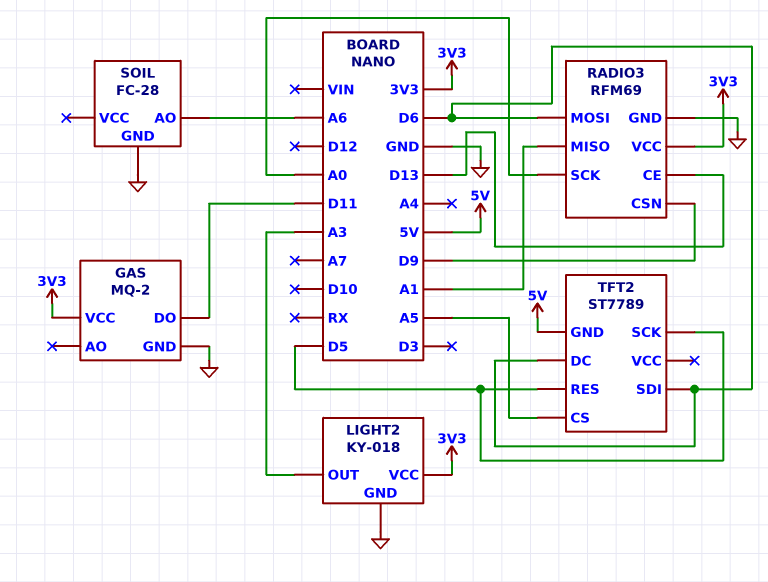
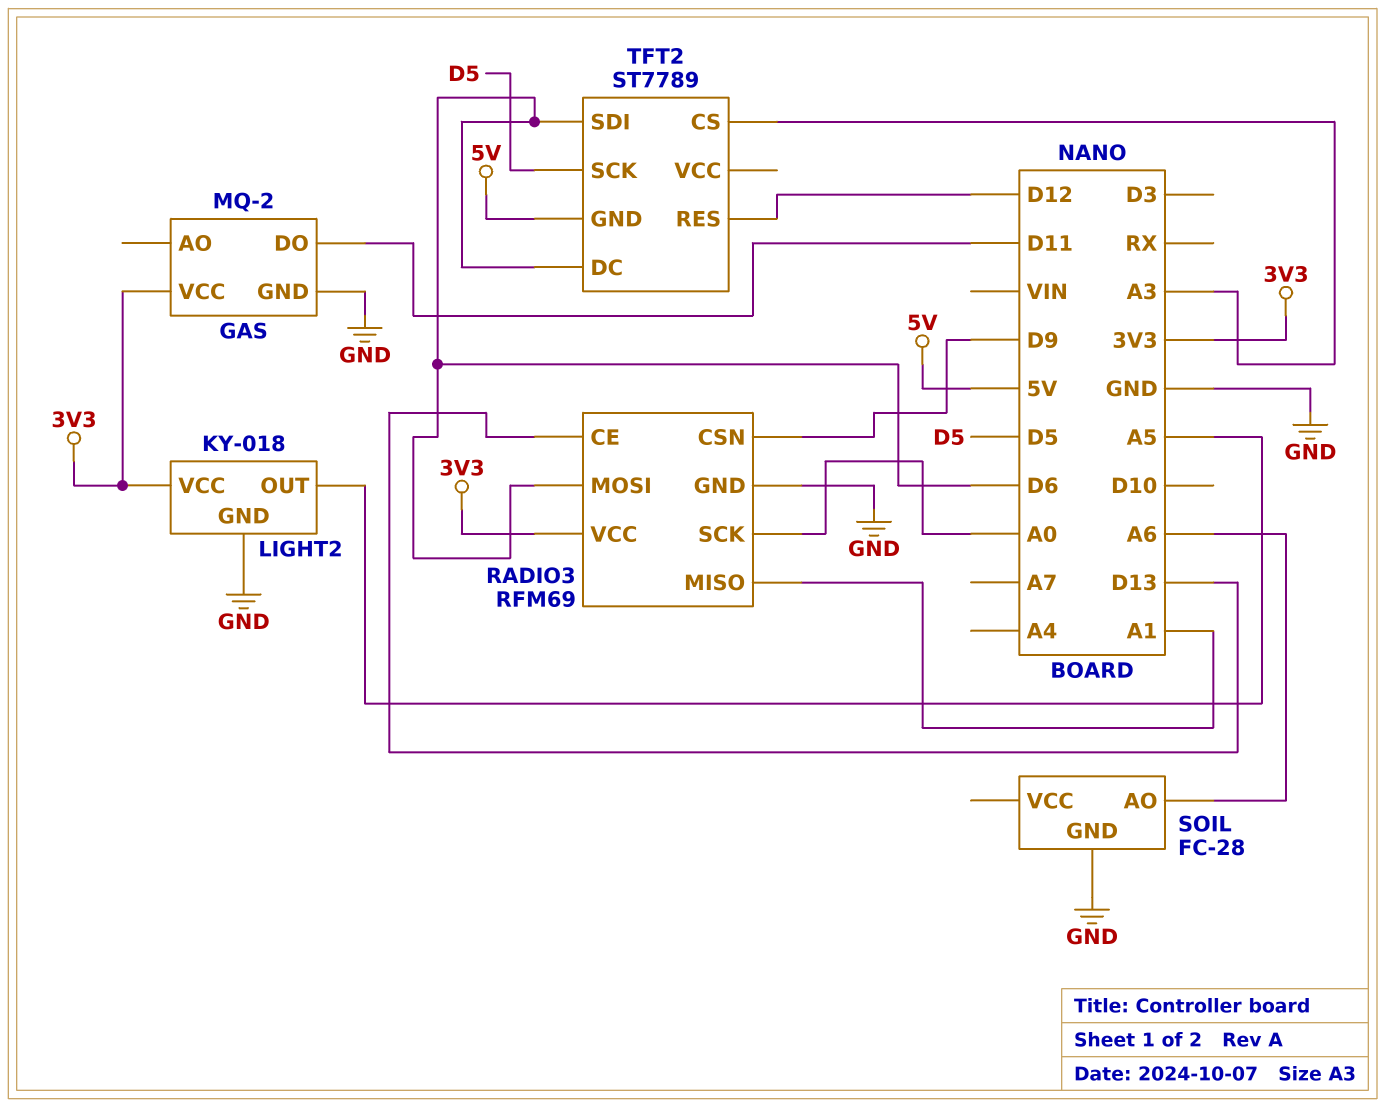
LIGHT2 pin OUT: A3 -> A5
TFT2 pin CS: A5 -> A3
TFT2 pin RES: D5 -> D12

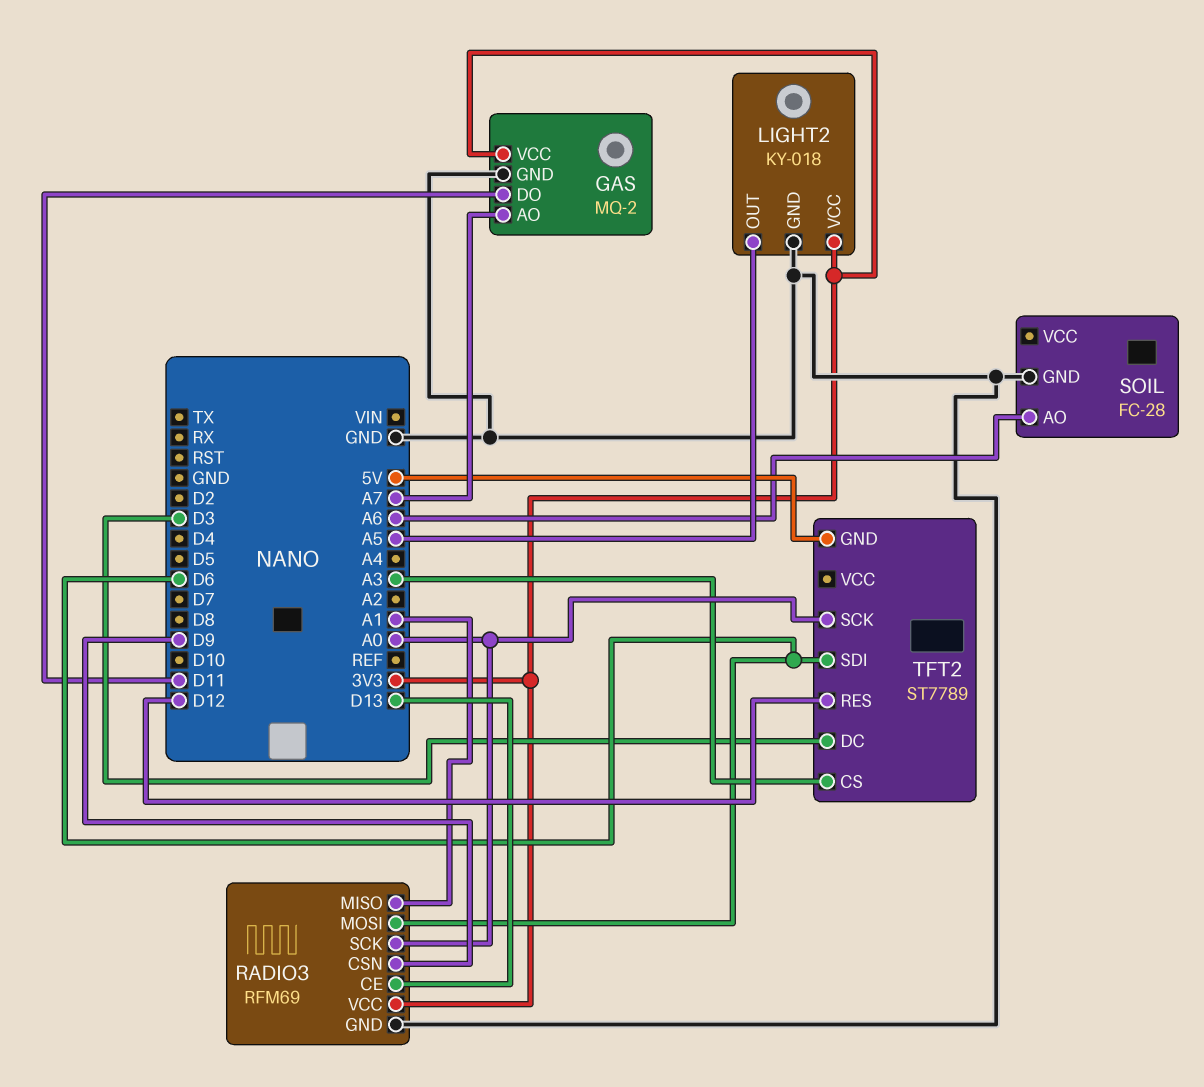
GAS pin AO: none -> A7
TFT2 pin DC: D6 -> D3
TFT2 pin SCK: D5 -> A0

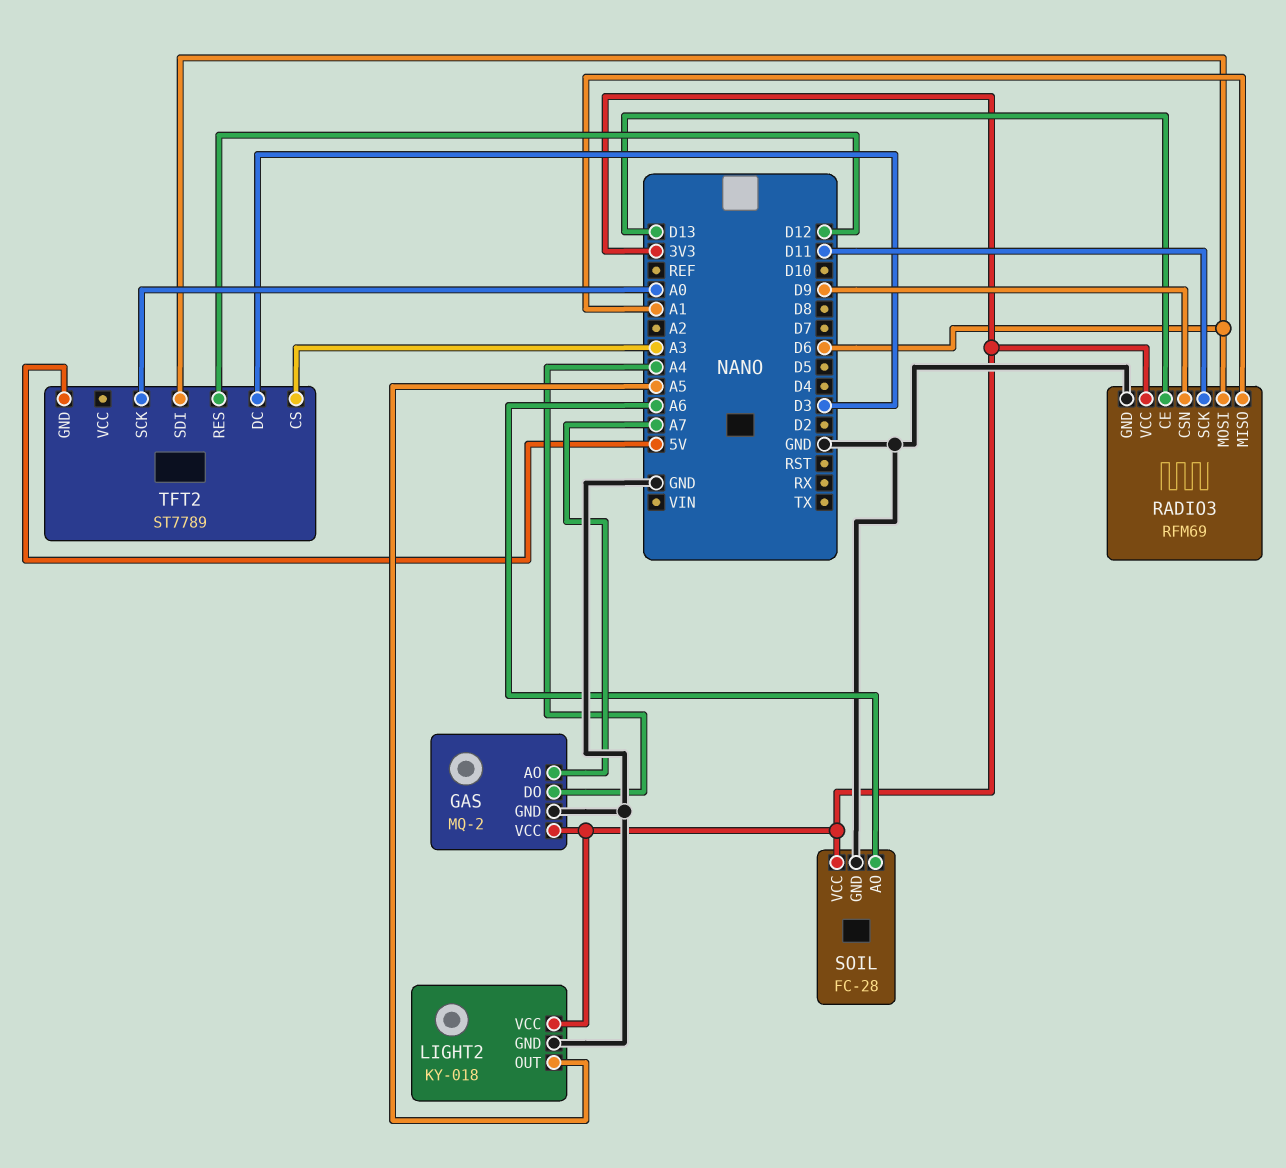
GAS pin DO: D11 -> A4
RADIO3 pin SCK: A0 -> D11
SOIL pin VCC: none -> 3V3

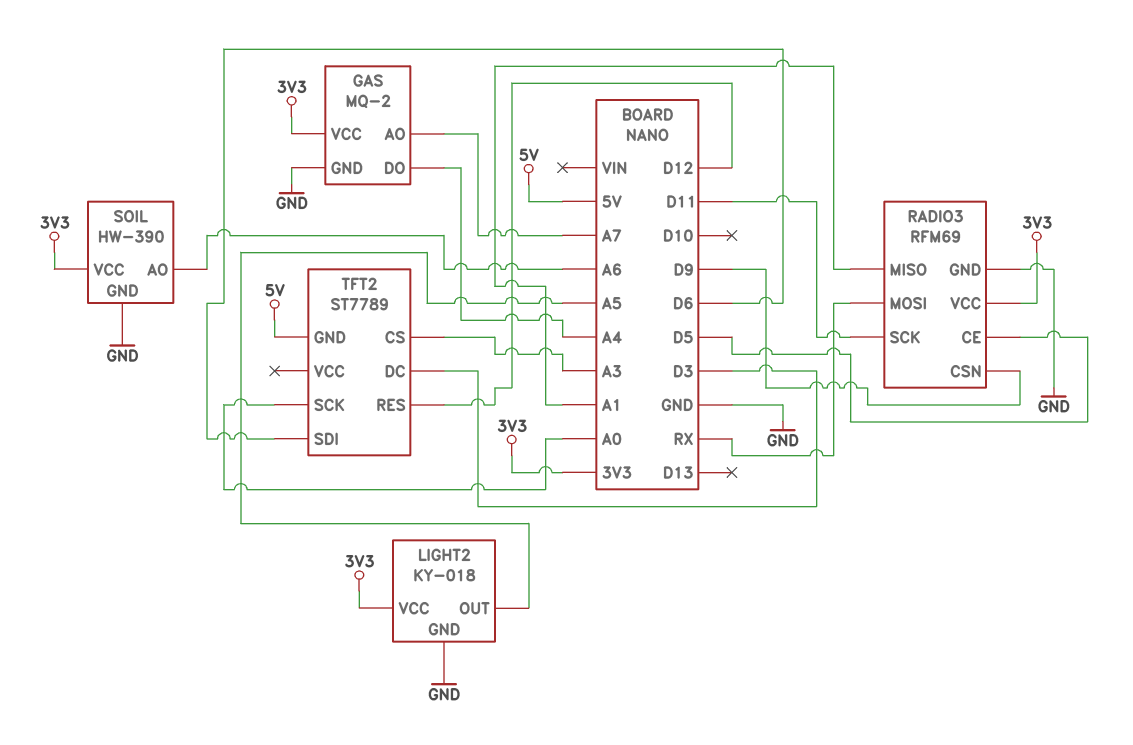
RADIO3 pin CE: D13 -> D5
RADIO3 pin MOSI: D6 -> RX
SOIL: FC-28 -> HW-390

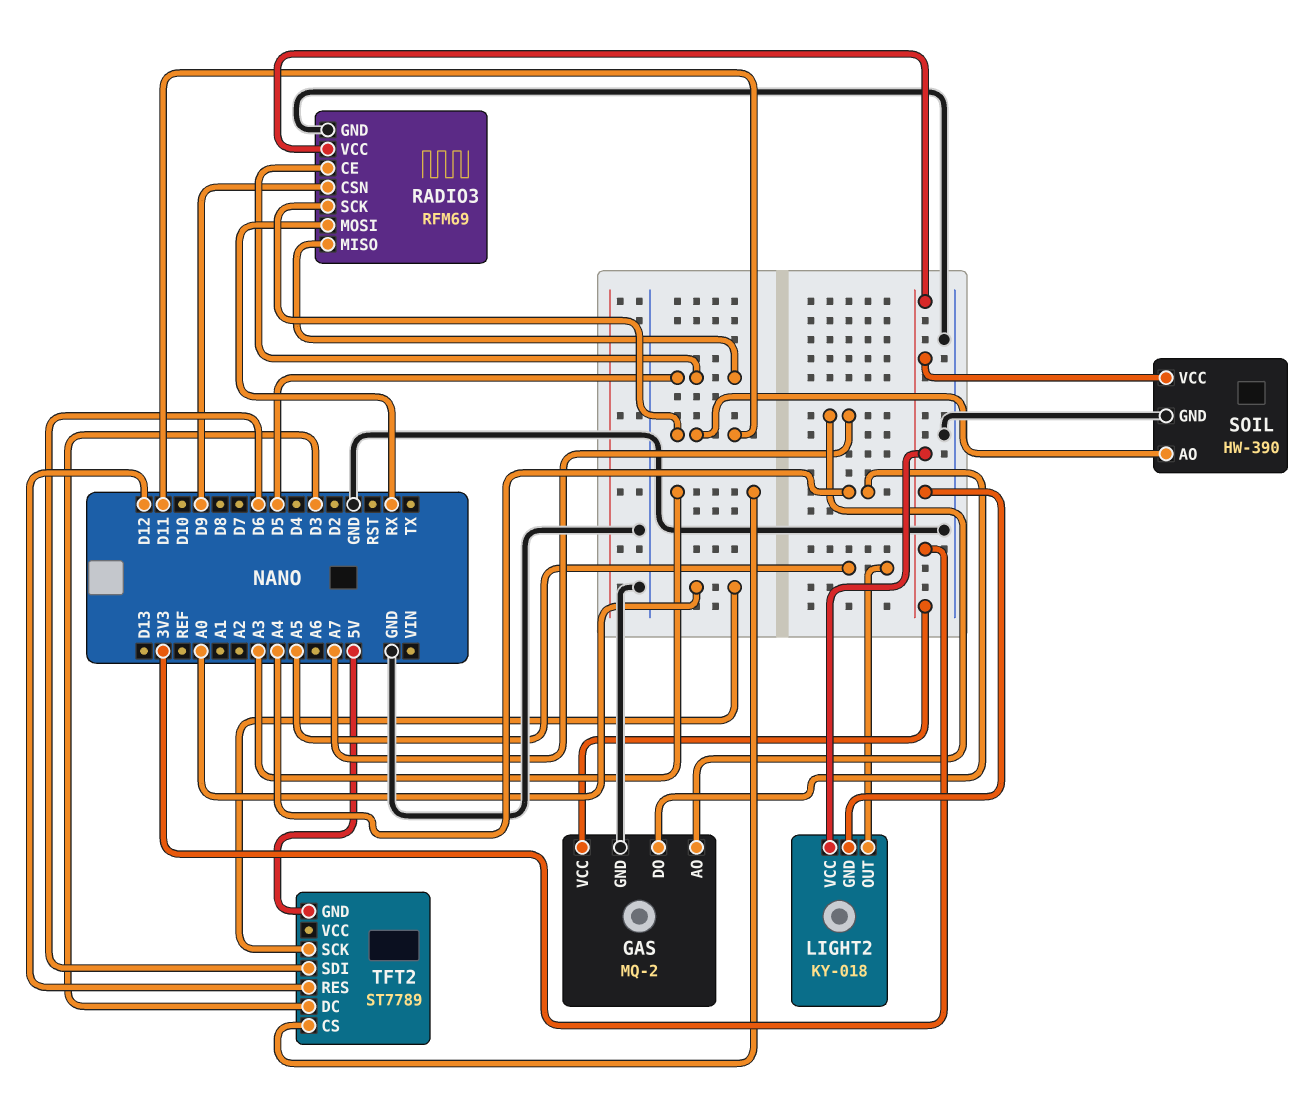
LIGHT2 pin GND: GND -> 3V3
RADIO3 pin MISO: A1 -> D5
SOIL pin AO: A6 -> D11

